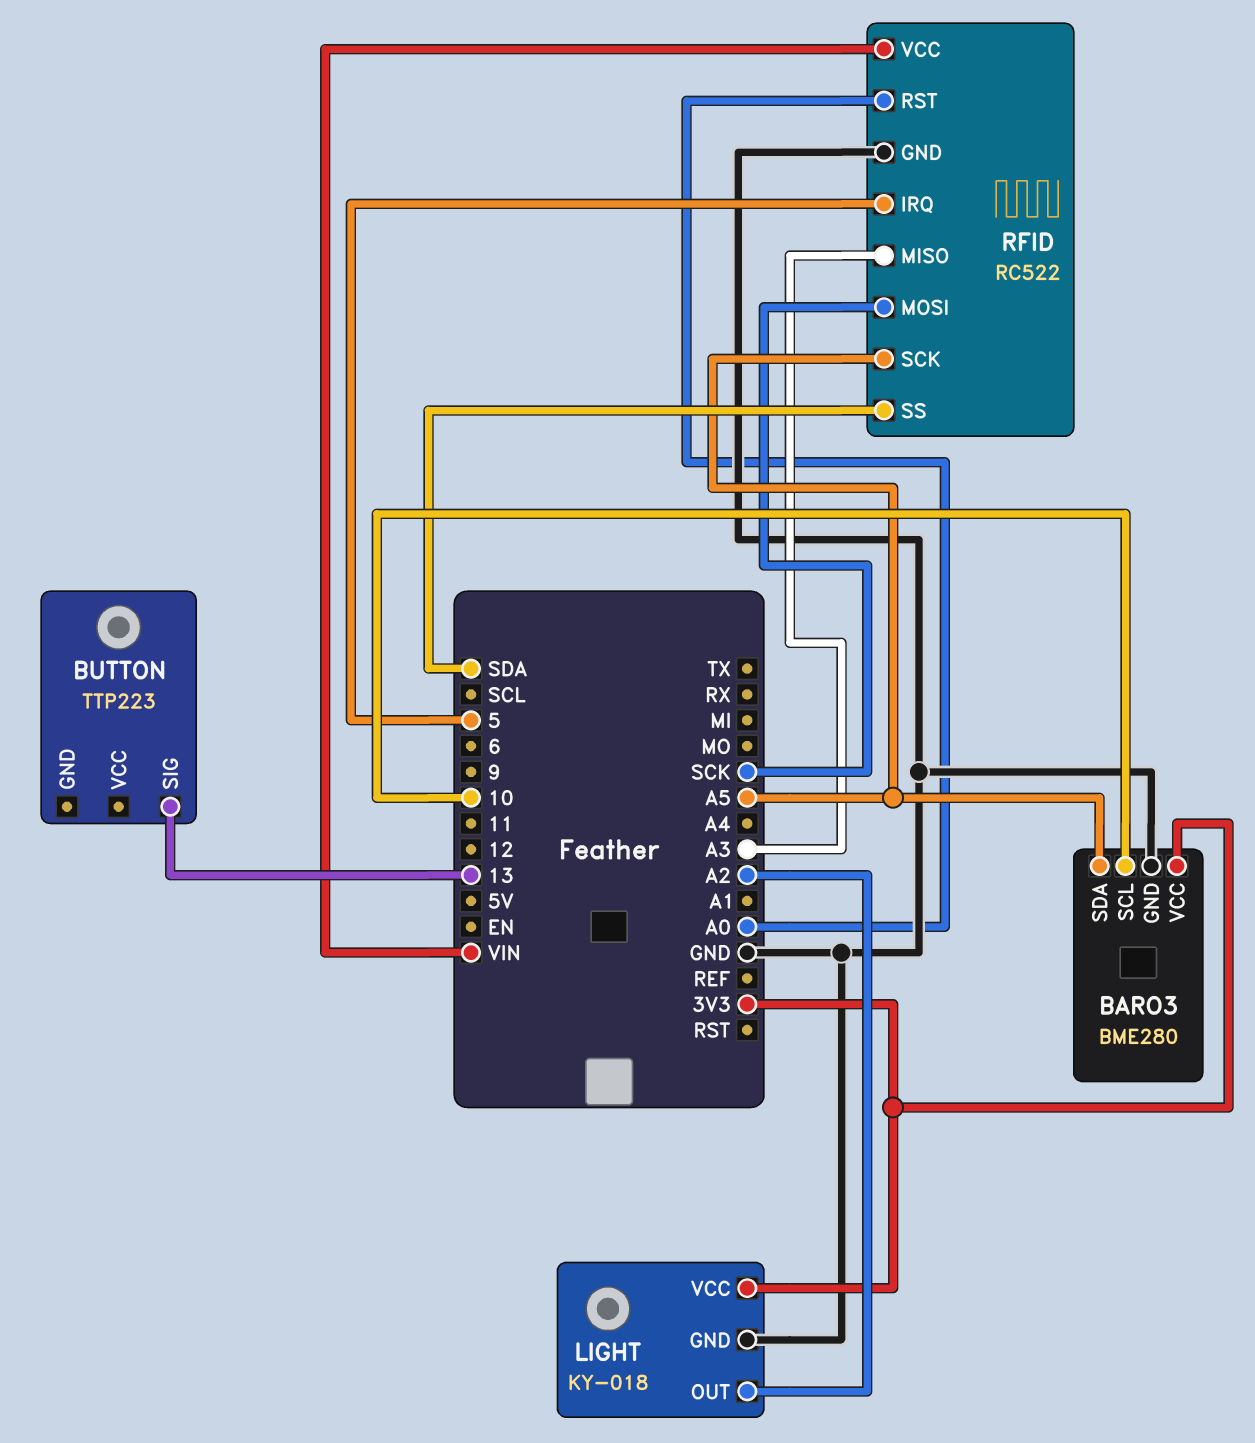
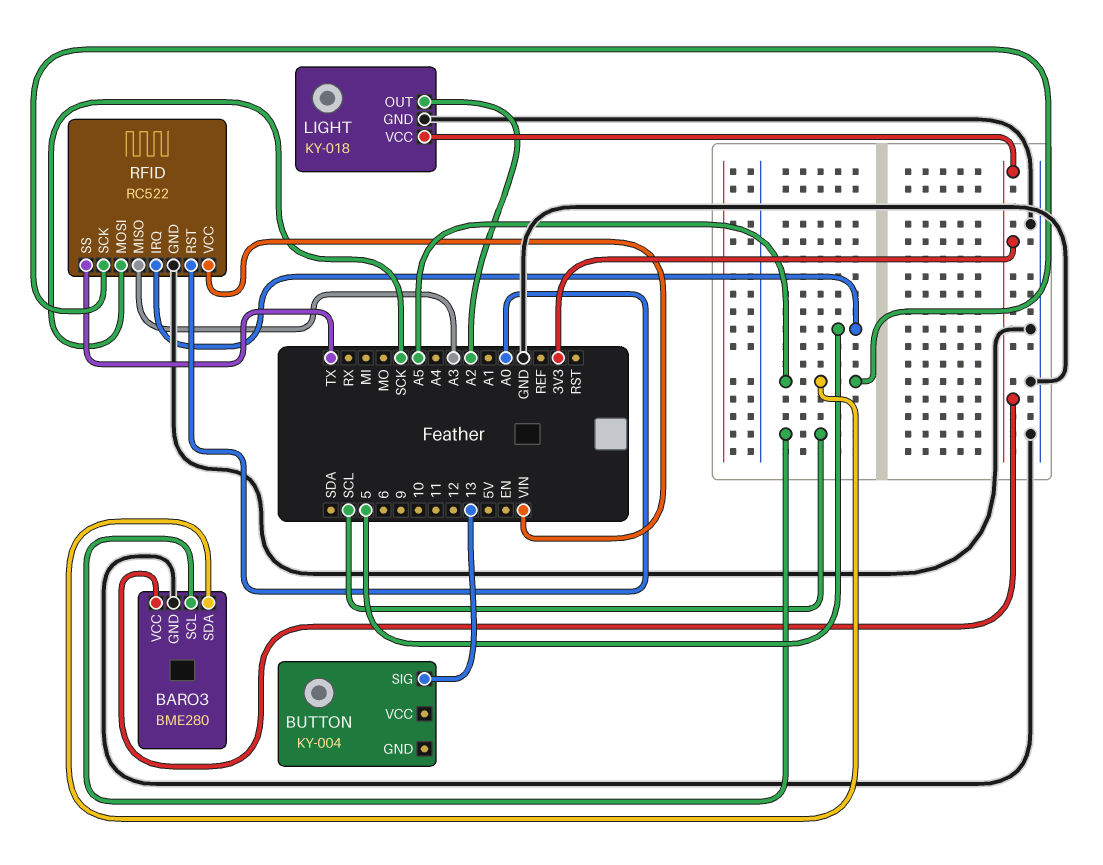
BARO3 pin SCL: 10 -> SCL
BUTTON: TTP223 -> KY-004
RFID pin SS: SDA -> TX

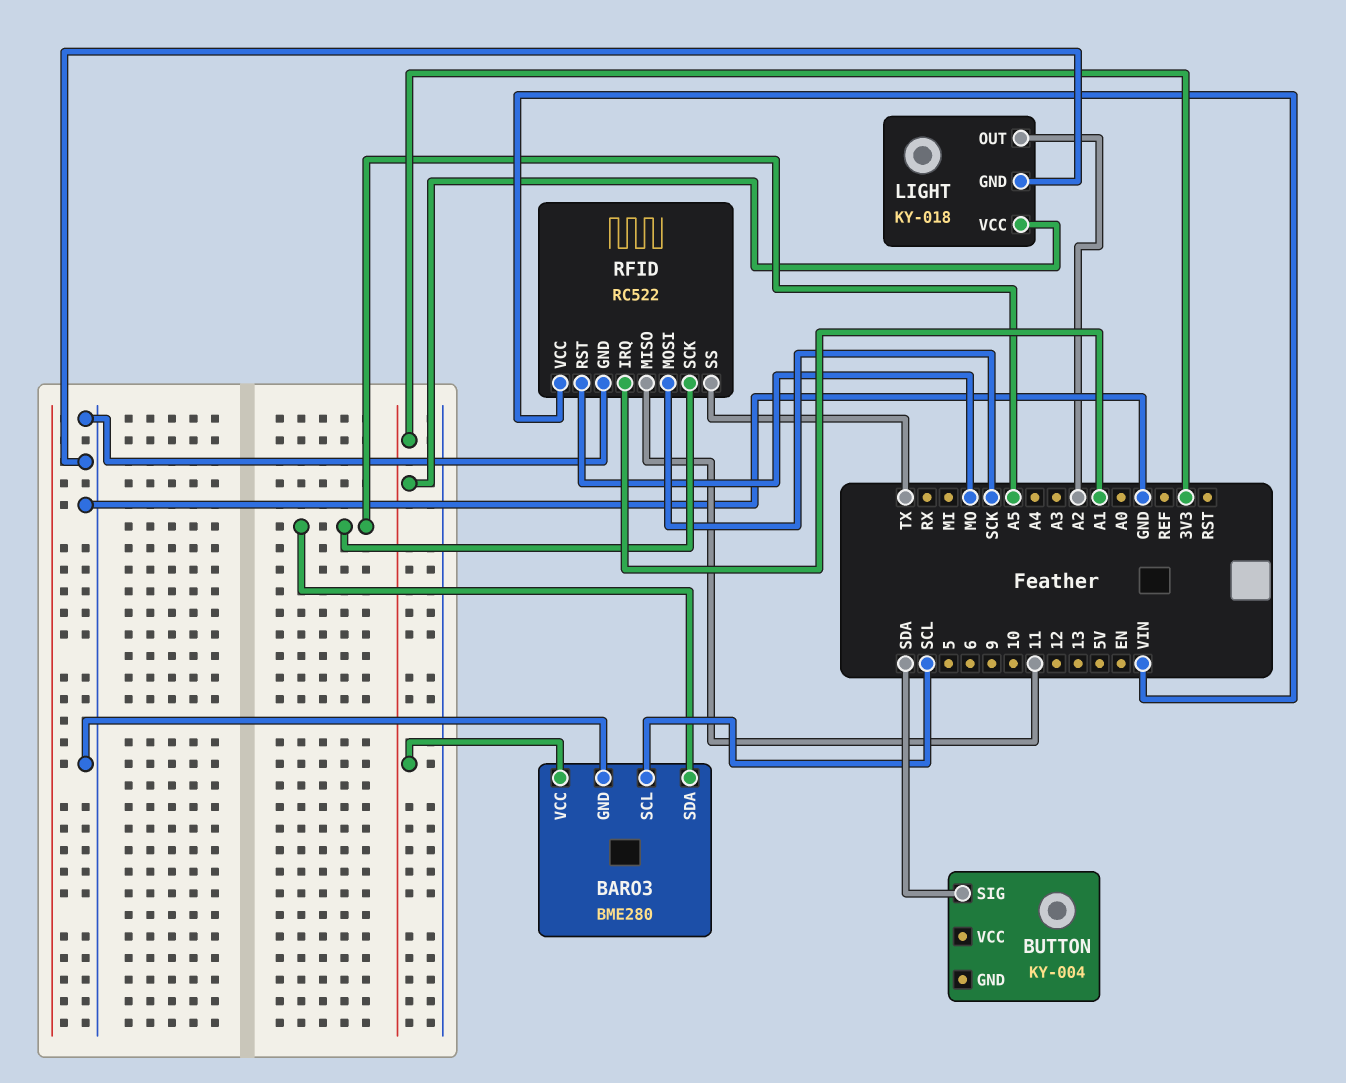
BUTTON pin SIG: 13 -> SDA
RFID pin IRQ: 5 -> A1
RFID pin MISO: A3 -> 11
RFID pin RST: A0 -> MO

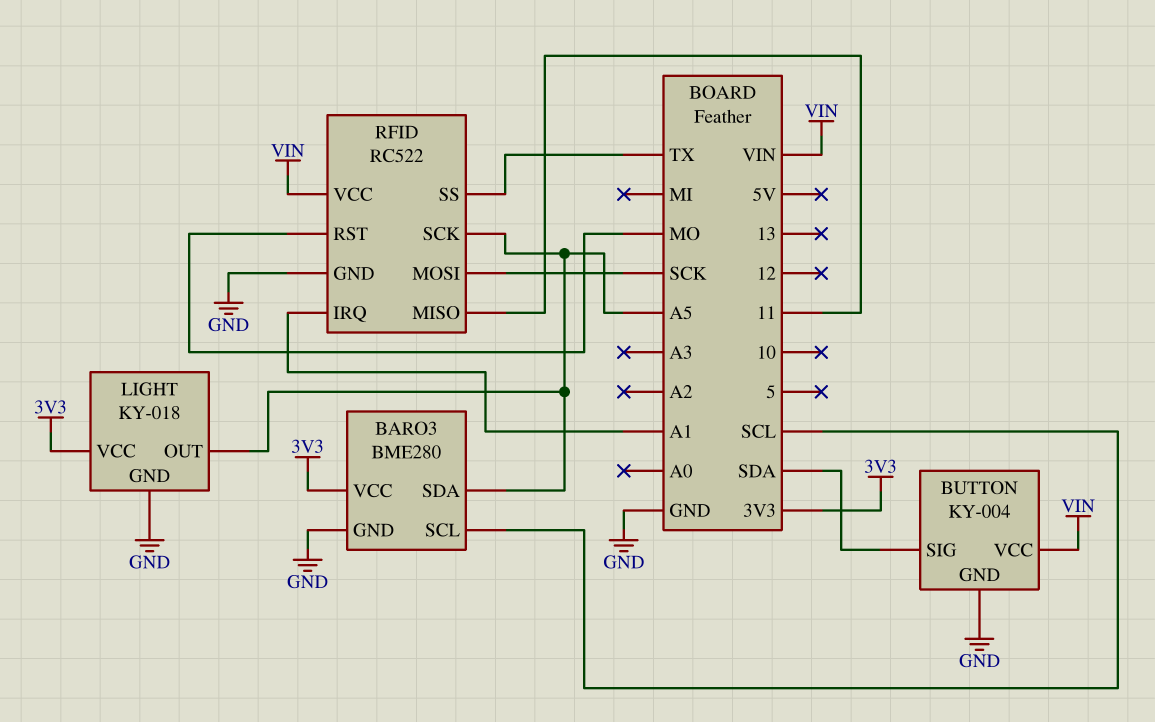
BUTTON pin GND: none -> GND
BUTTON pin VCC: none -> VIN
LIGHT pin OUT: A2 -> A5

